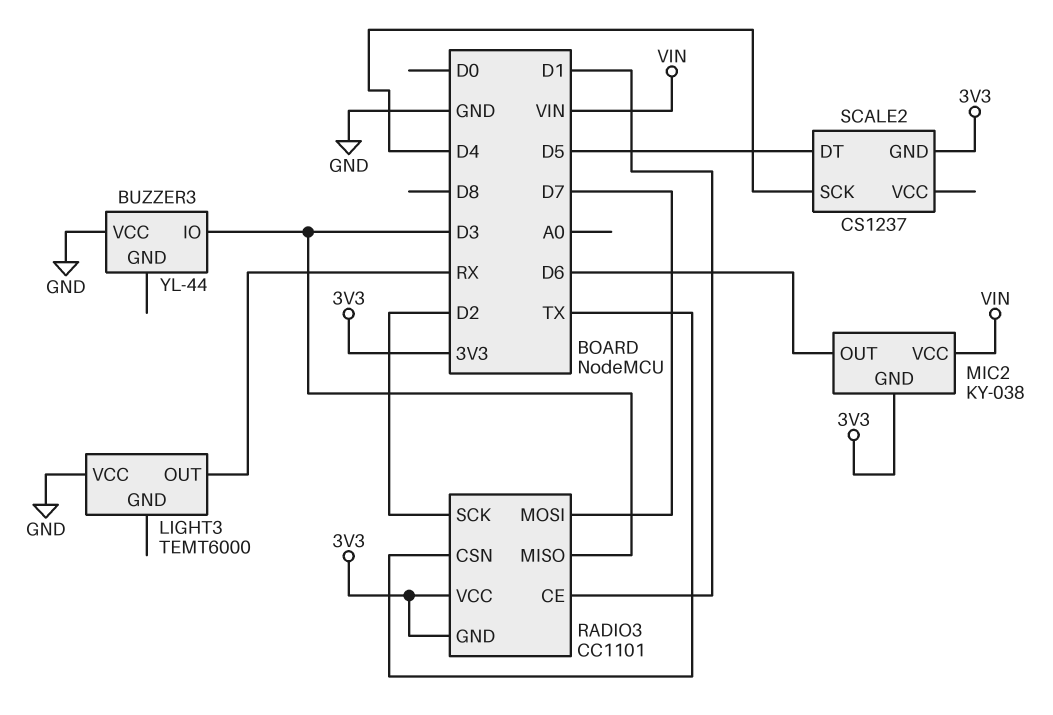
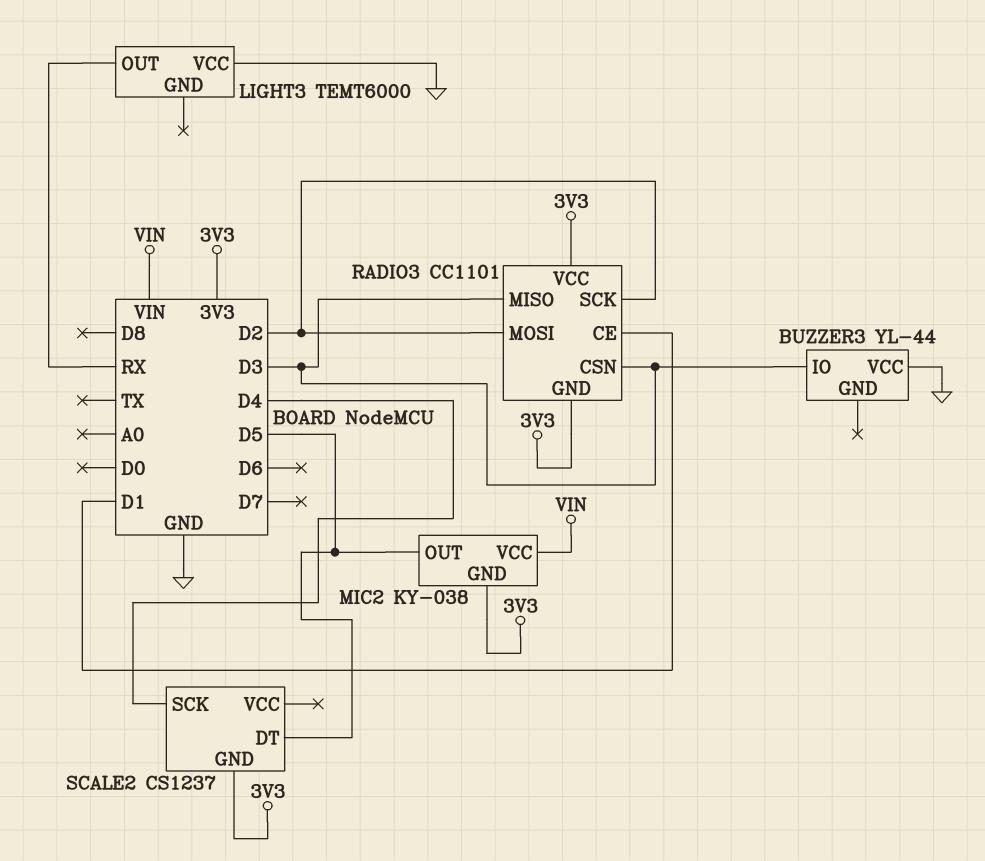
MIC2 pin OUT: D6 -> D5
RADIO3 pin CSN: TX -> D3
RADIO3 pin MOSI: D7 -> D2

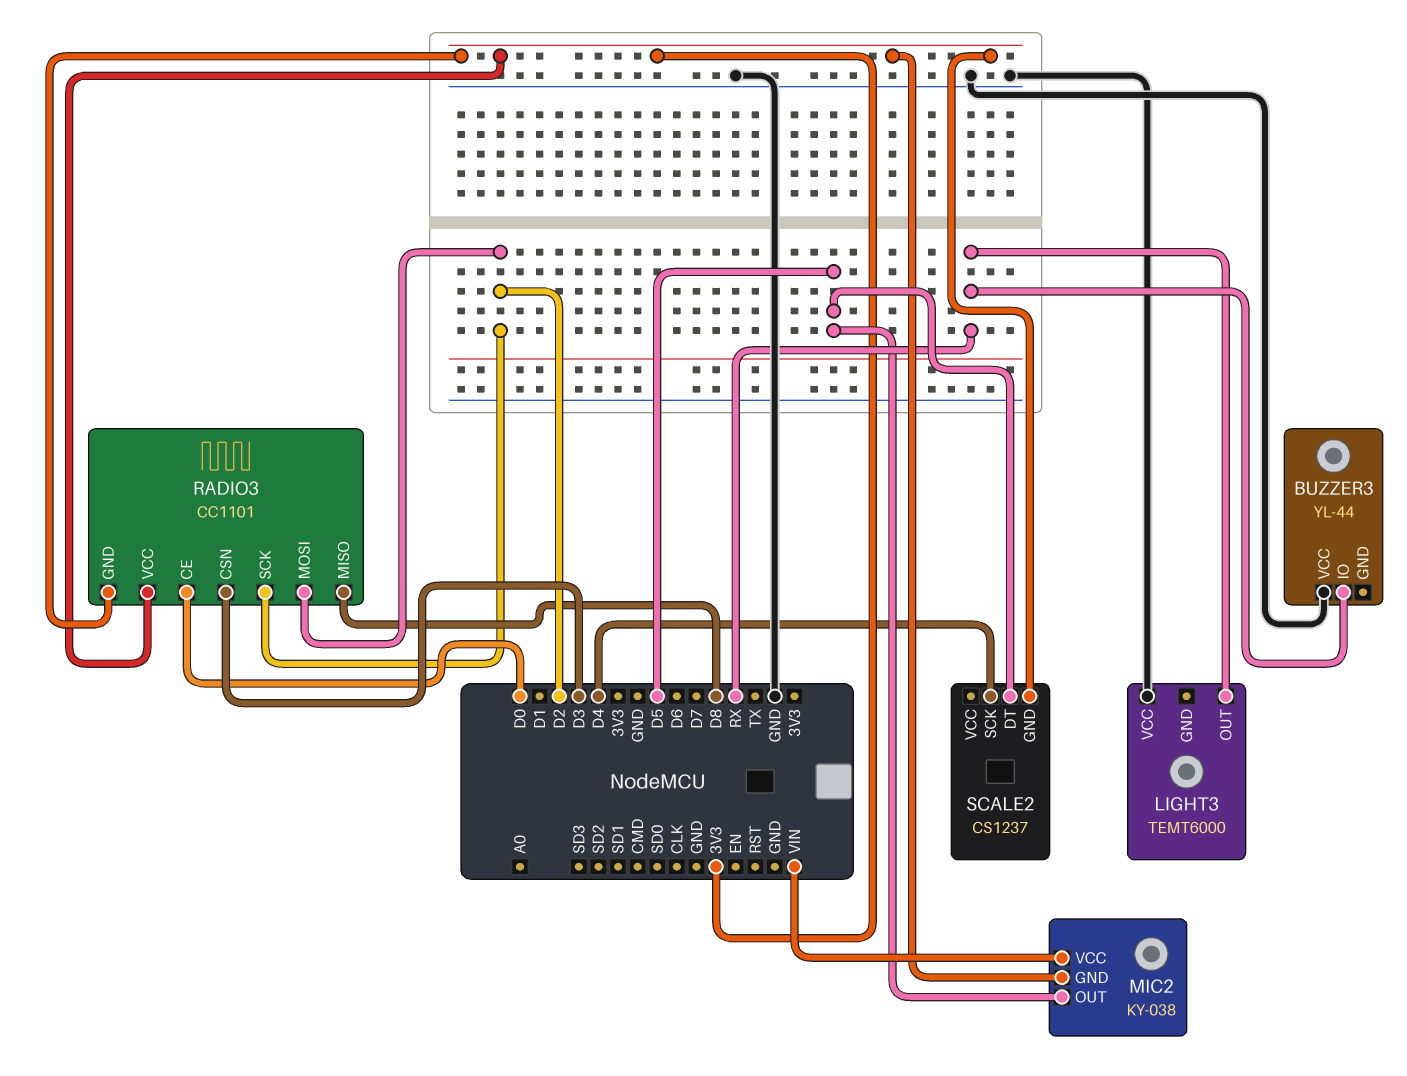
BUZZER3 pin IO: D3 -> RX
RADIO3 pin CE: D1 -> D0
RADIO3 pin MISO: D3 -> D8

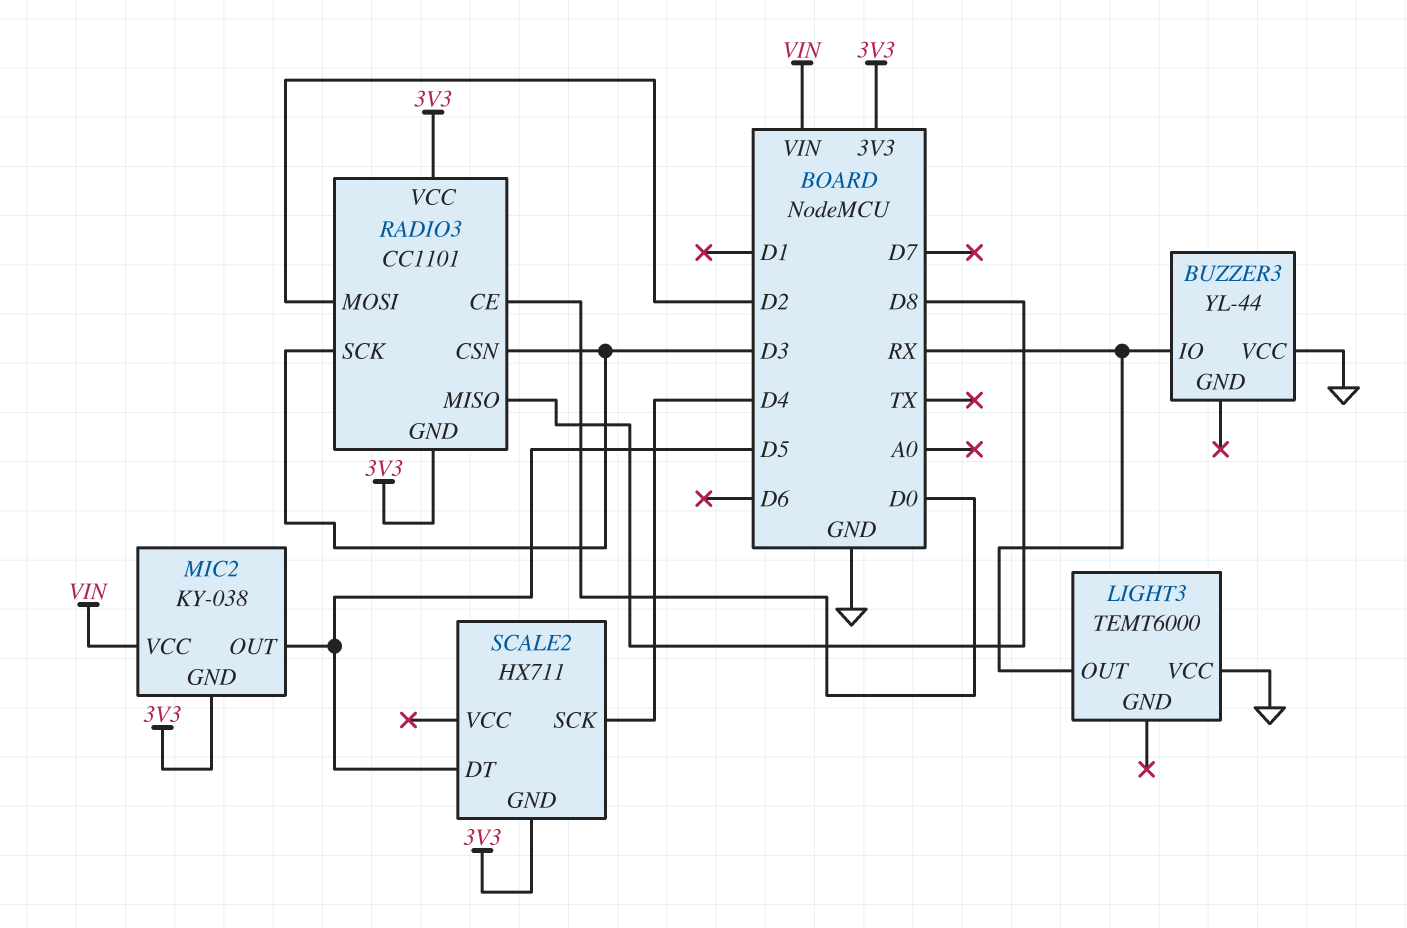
RADIO3 pin SCK: D2 -> D3
SCALE2: CS1237 -> HX711

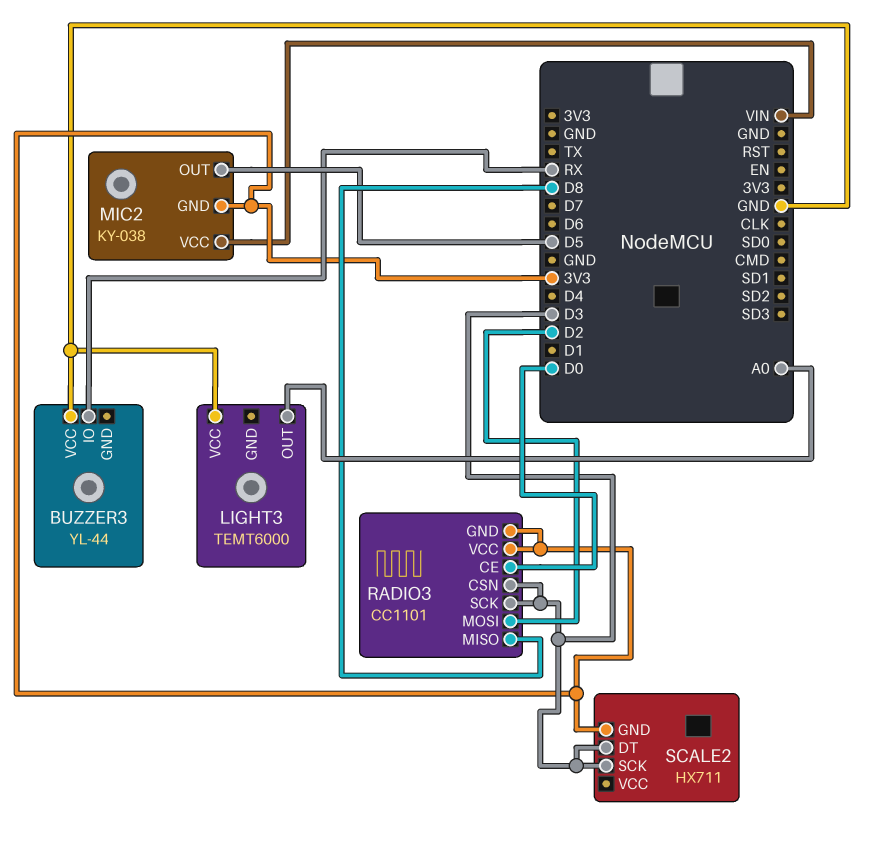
LIGHT3 pin OUT: RX -> A0
SCALE2 pin DT: D5 -> D3
SCALE2 pin SCK: D4 -> D3

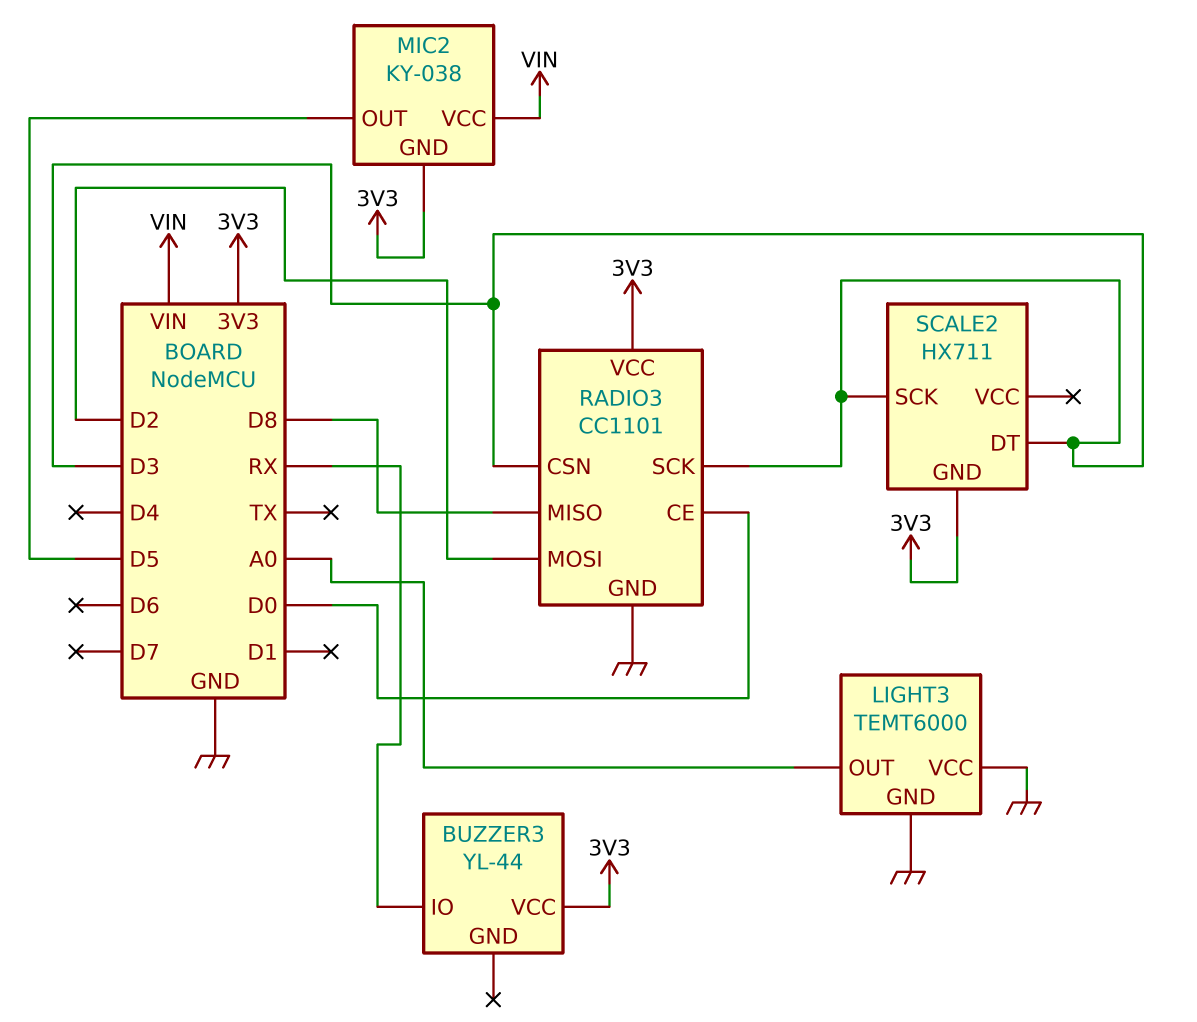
BUZZER3 pin VCC: GND -> 3V3
LIGHT3 pin GND: none -> GND
RADIO3 pin GND: 3V3 -> GND

